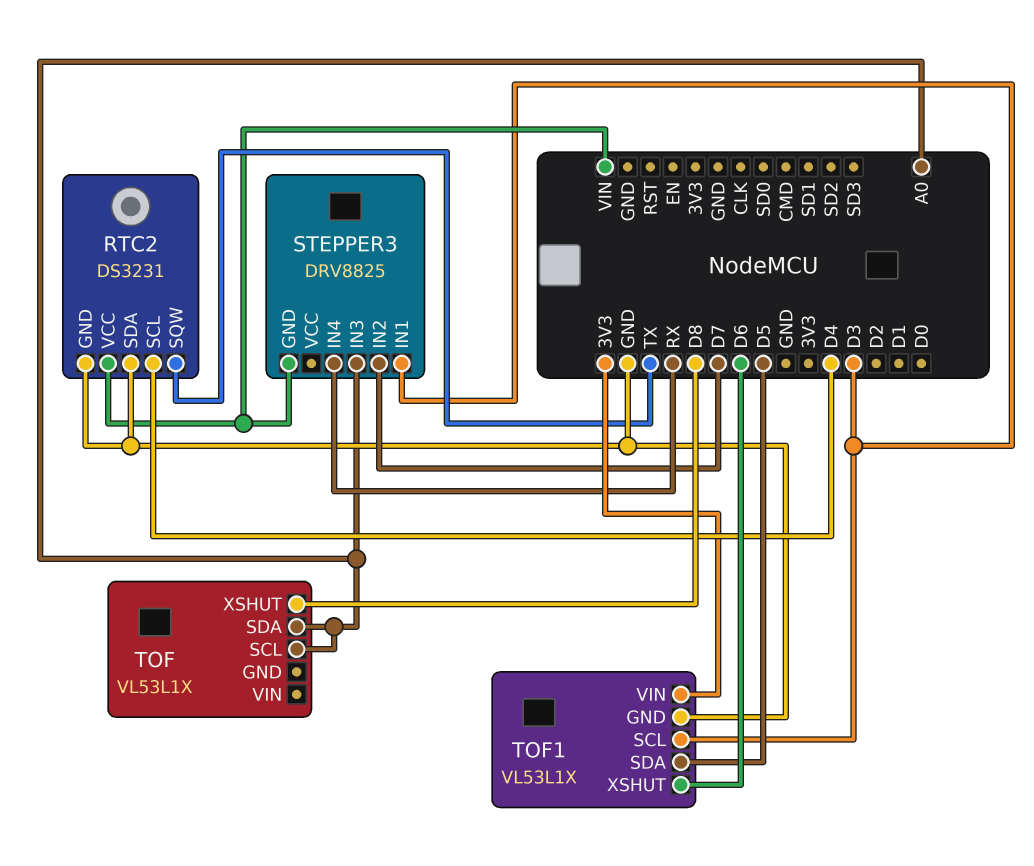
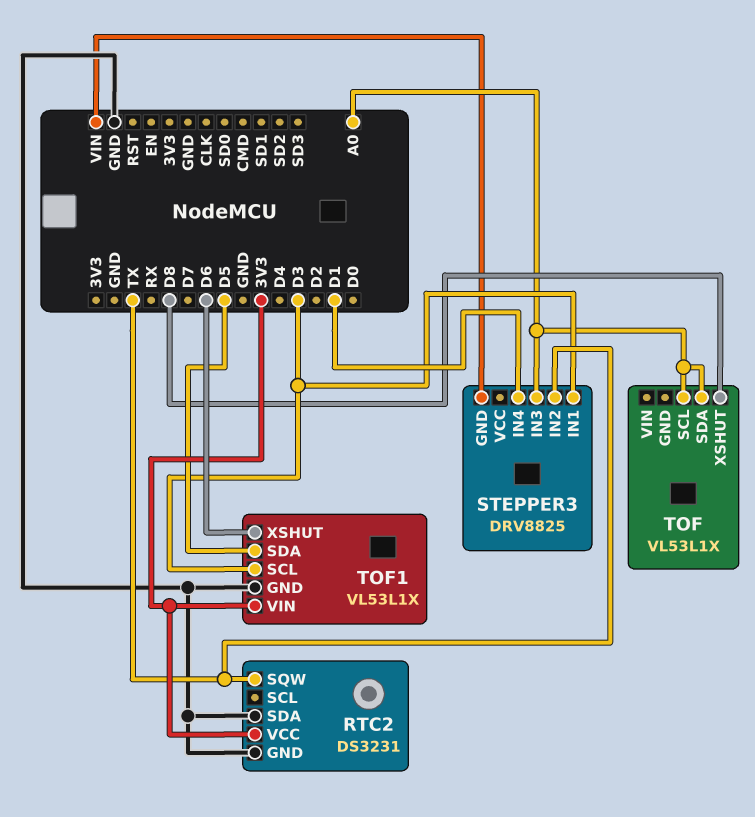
RTC2 pin SCL: D4 -> none
RTC2 pin VCC: VIN -> 3V3
STEPPER3 pin IN2: D7 -> TX
STEPPER3 pin IN4: RX -> D1

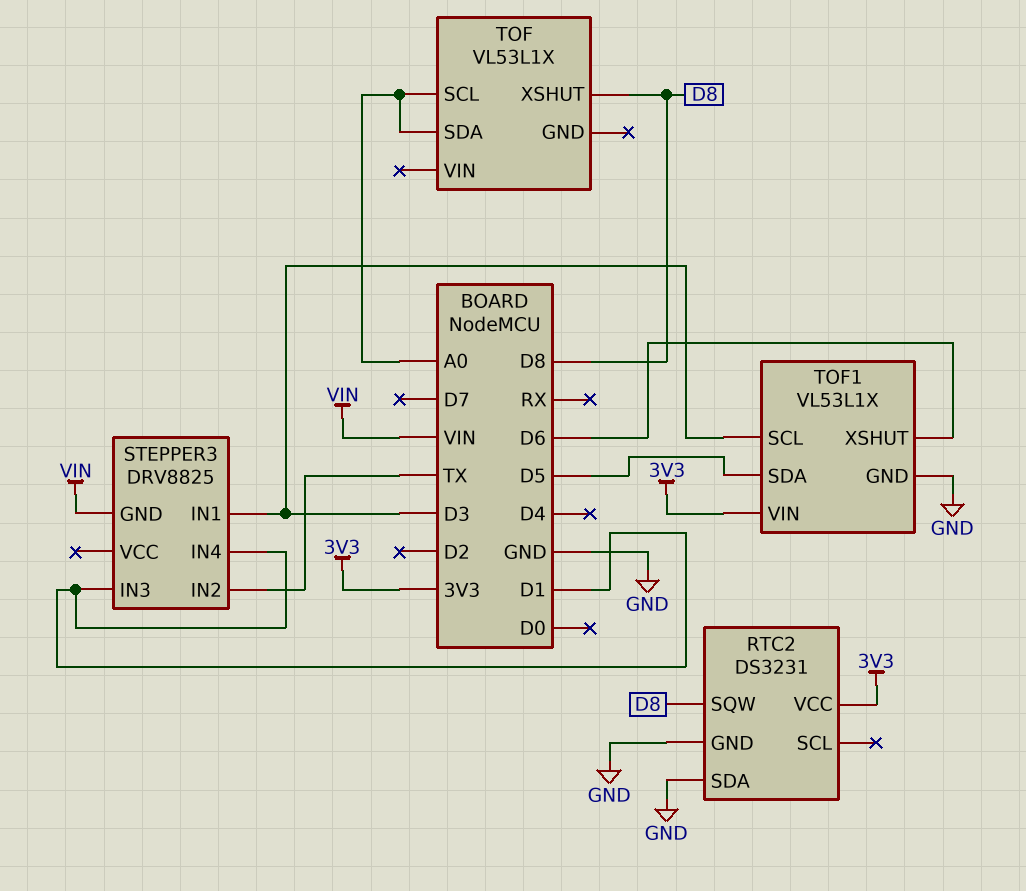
RTC2 pin SQW: TX -> D8
STEPPER3 pin IN3: A0 -> D1

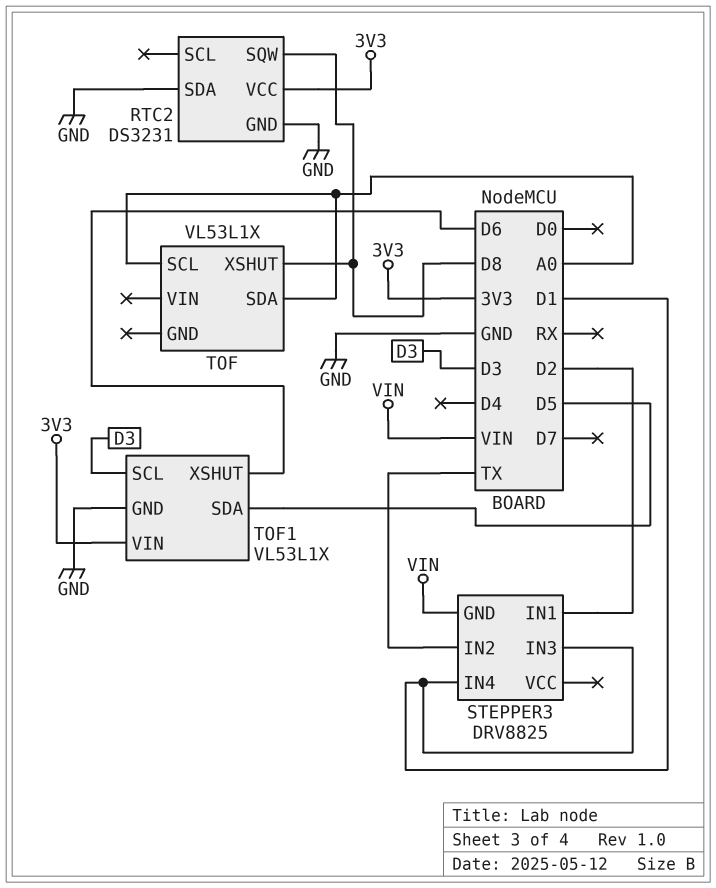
STEPPER3 pin IN1: D3 -> D2

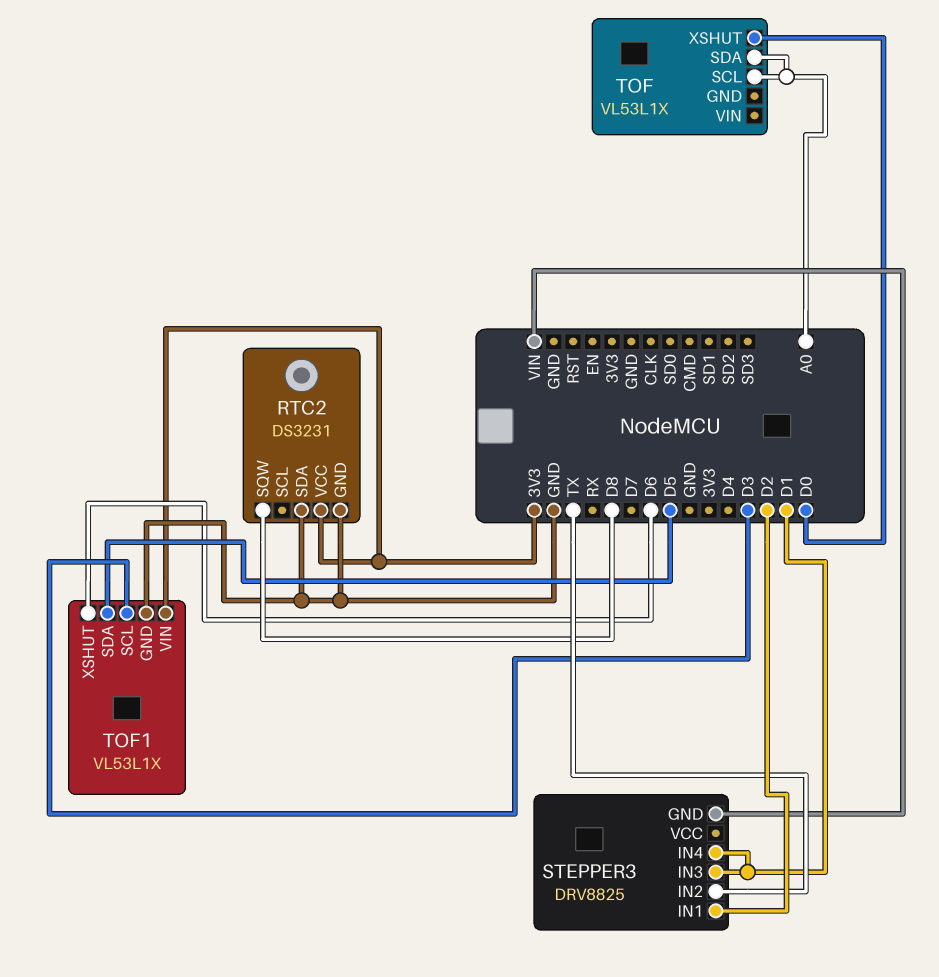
TOF pin XSHUT: D8 -> D0

